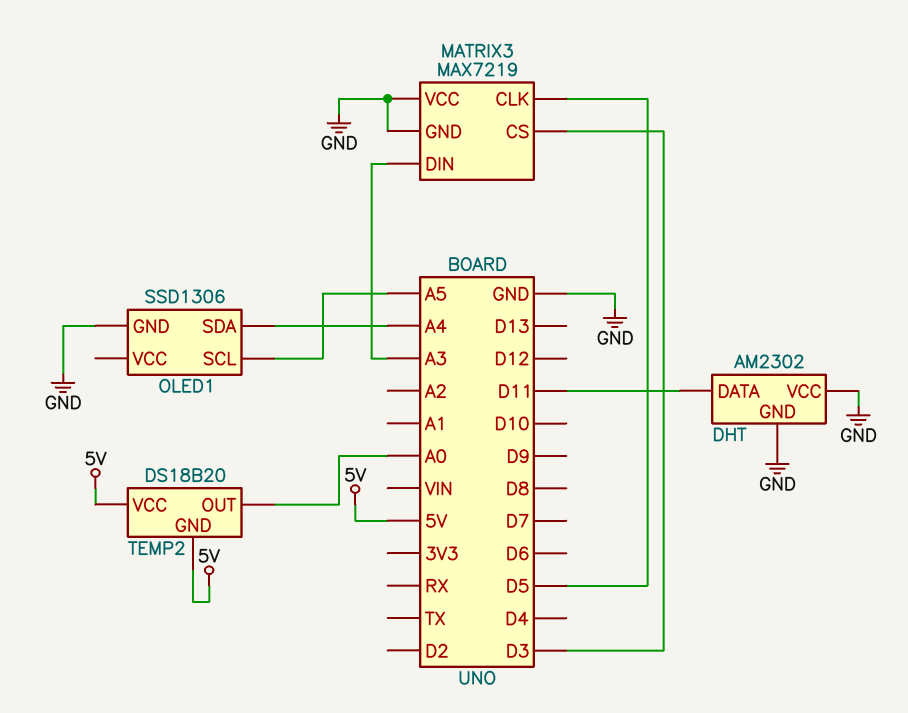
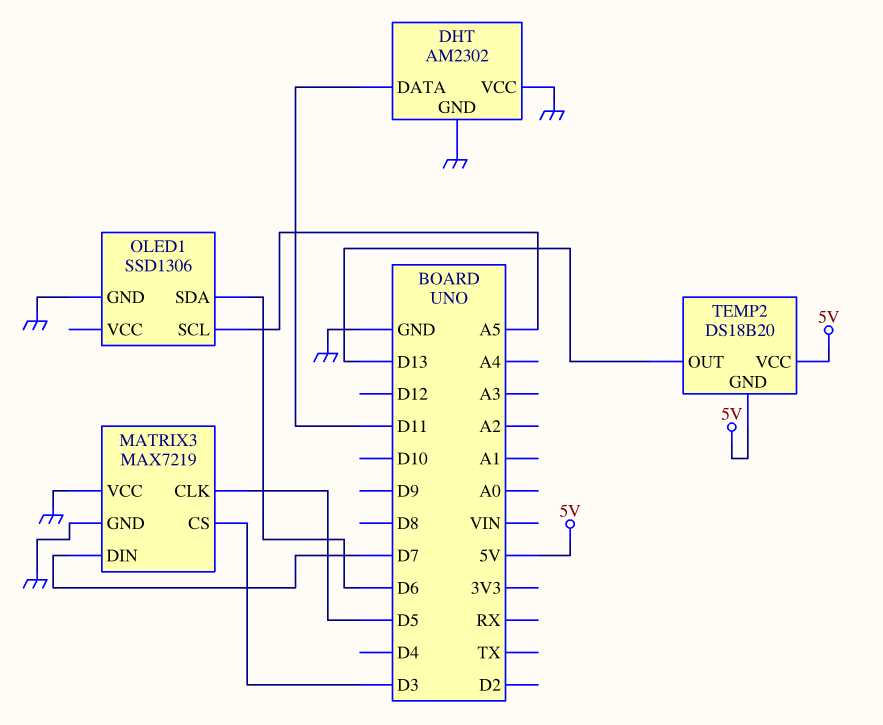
MATRIX3 pin DIN: A3 -> D7
OLED1 pin SDA: A4 -> D6
TEMP2 pin OUT: A0 -> D13

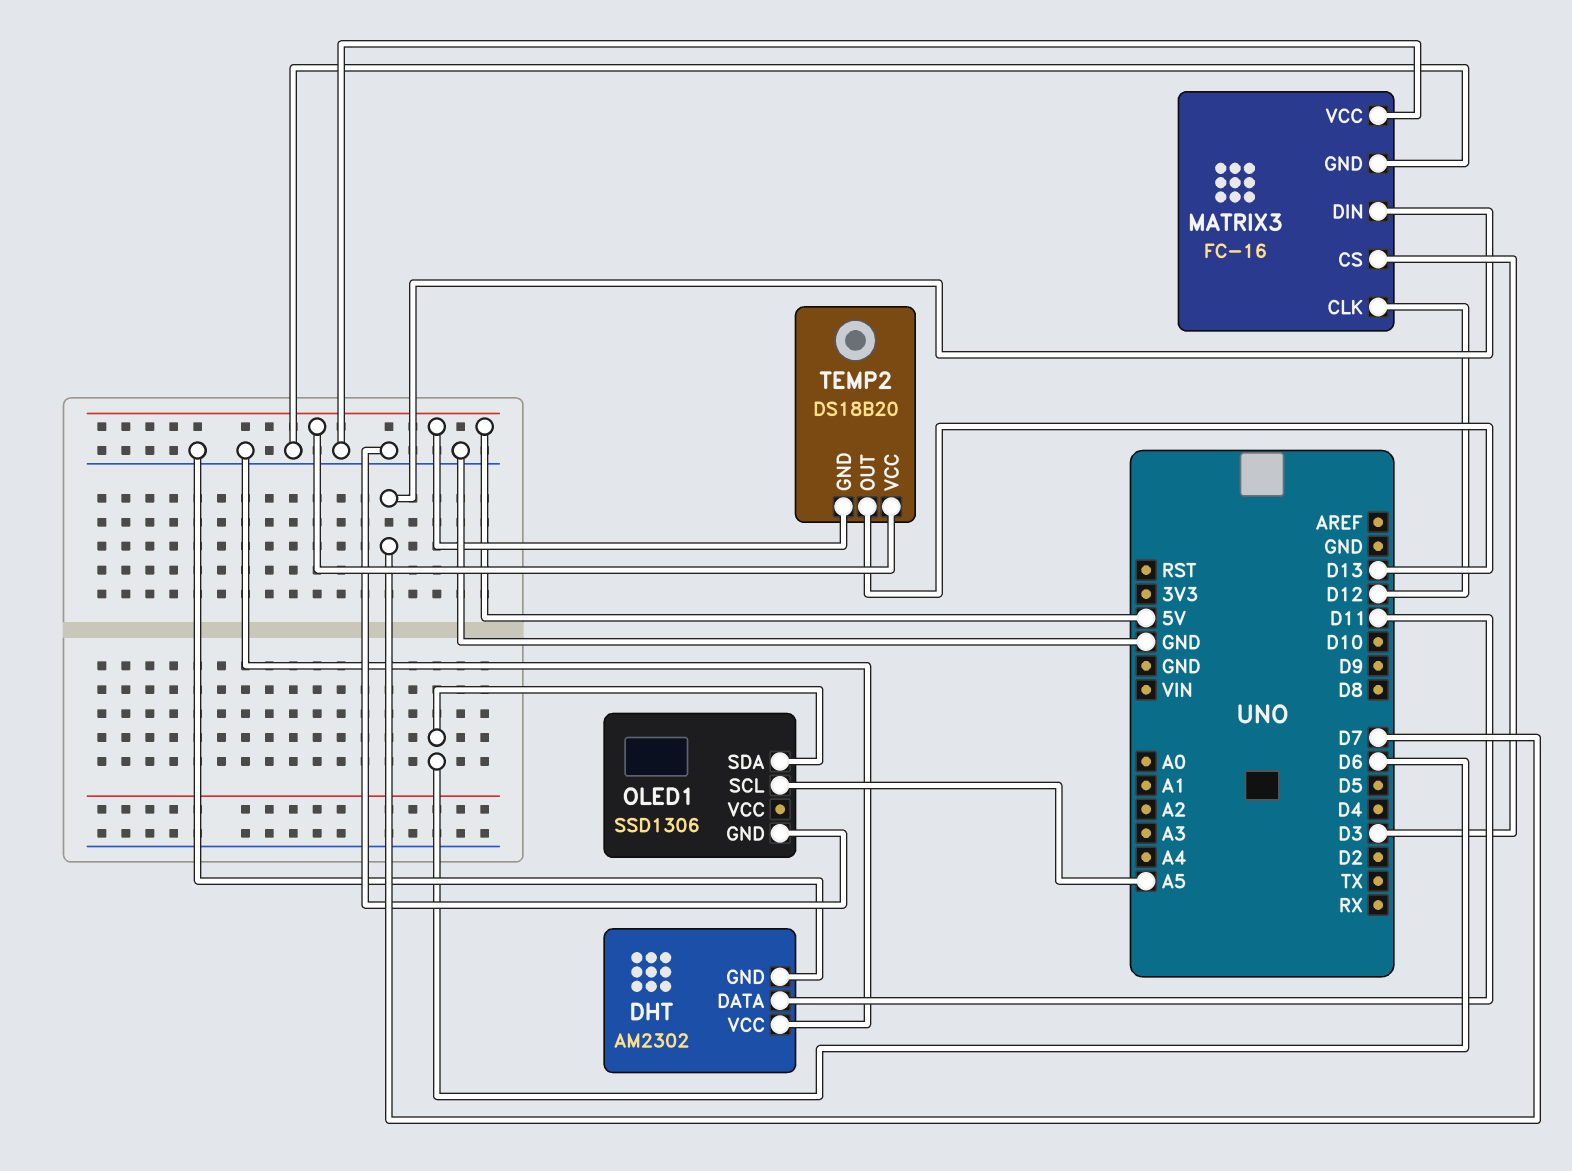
MATRIX3: MAX7219 -> FC-16
MATRIX3 pin CLK: D5 -> D12

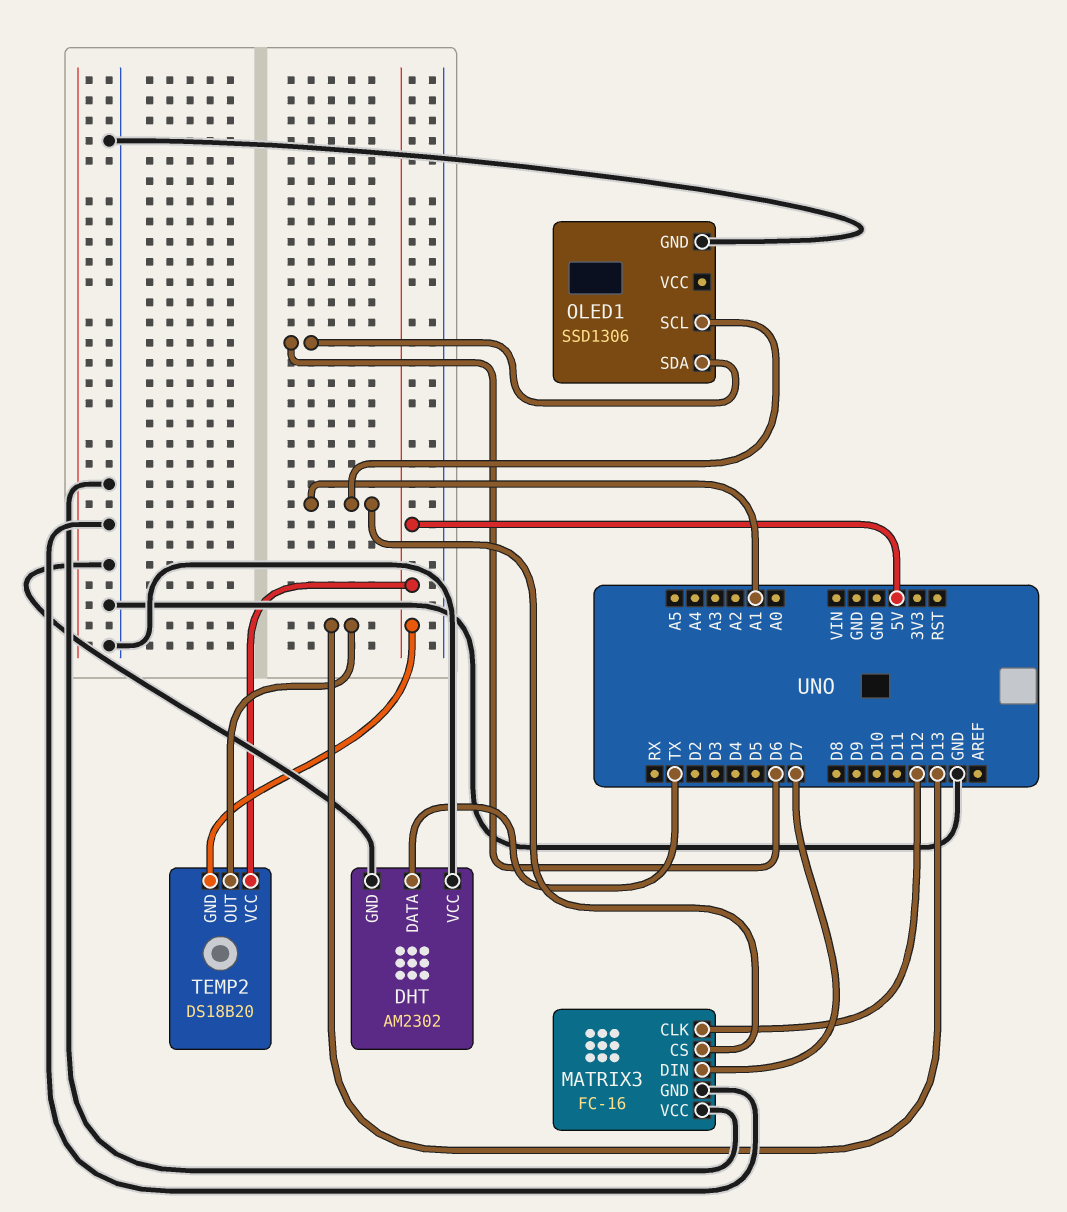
DHT pin DATA: D11 -> TX
MATRIX3 pin CS: D3 -> A1
OLED1 pin SCL: A5 -> A1

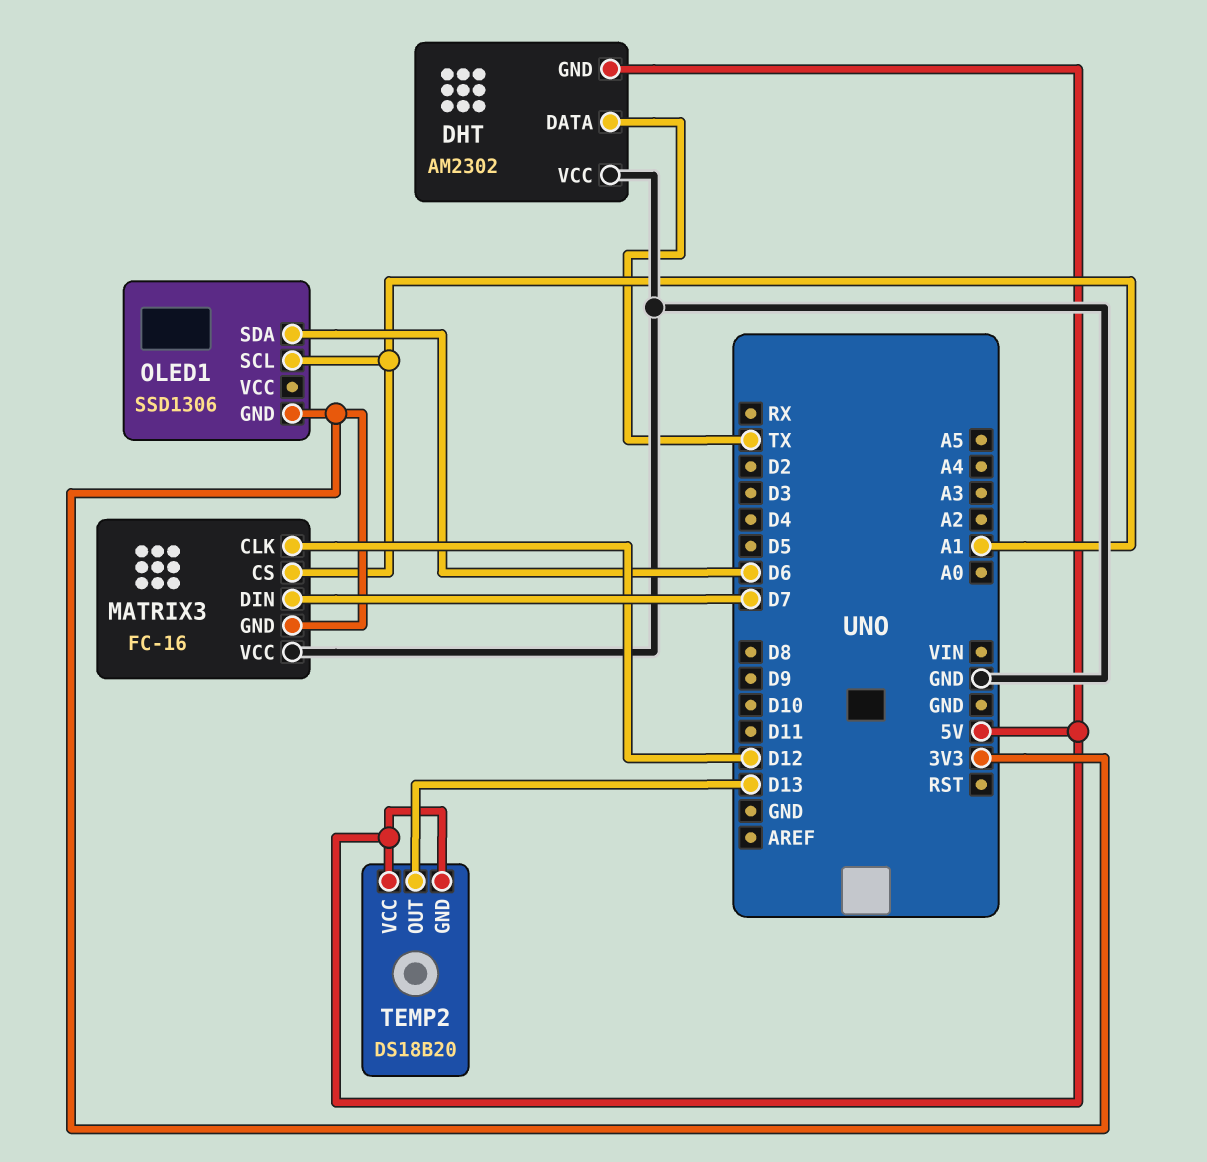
DHT pin GND: GND -> 5V
MATRIX3 pin GND: GND -> 3V3
OLED1 pin GND: GND -> 3V3

